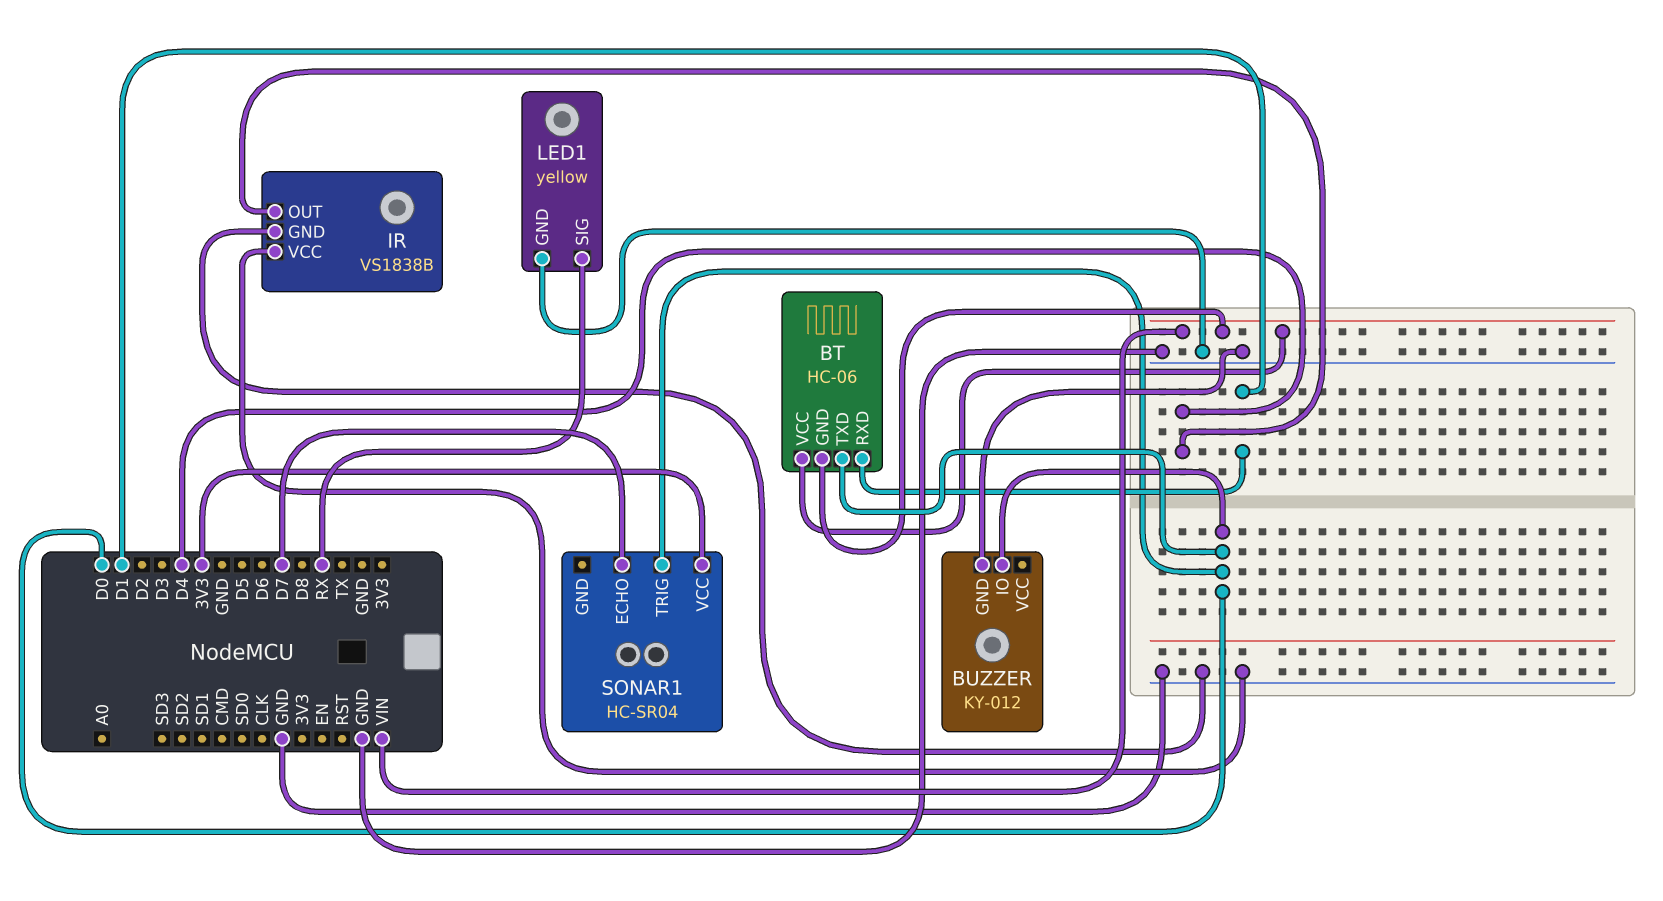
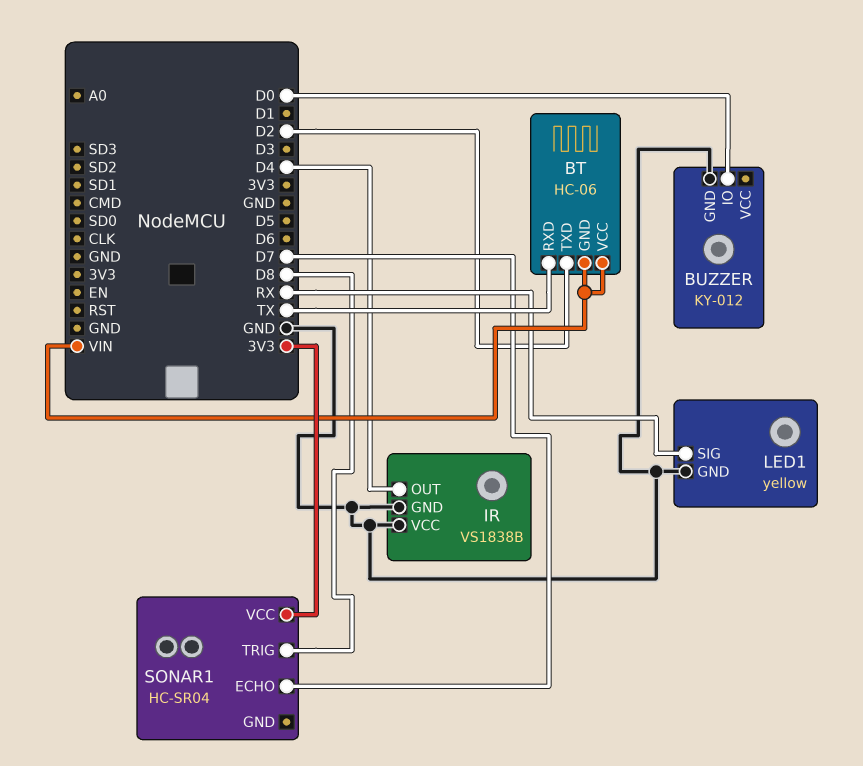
BT pin RXD: D1 -> TX
BT pin TXD: D0 -> D2
SONAR1 pin TRIG: D0 -> D8

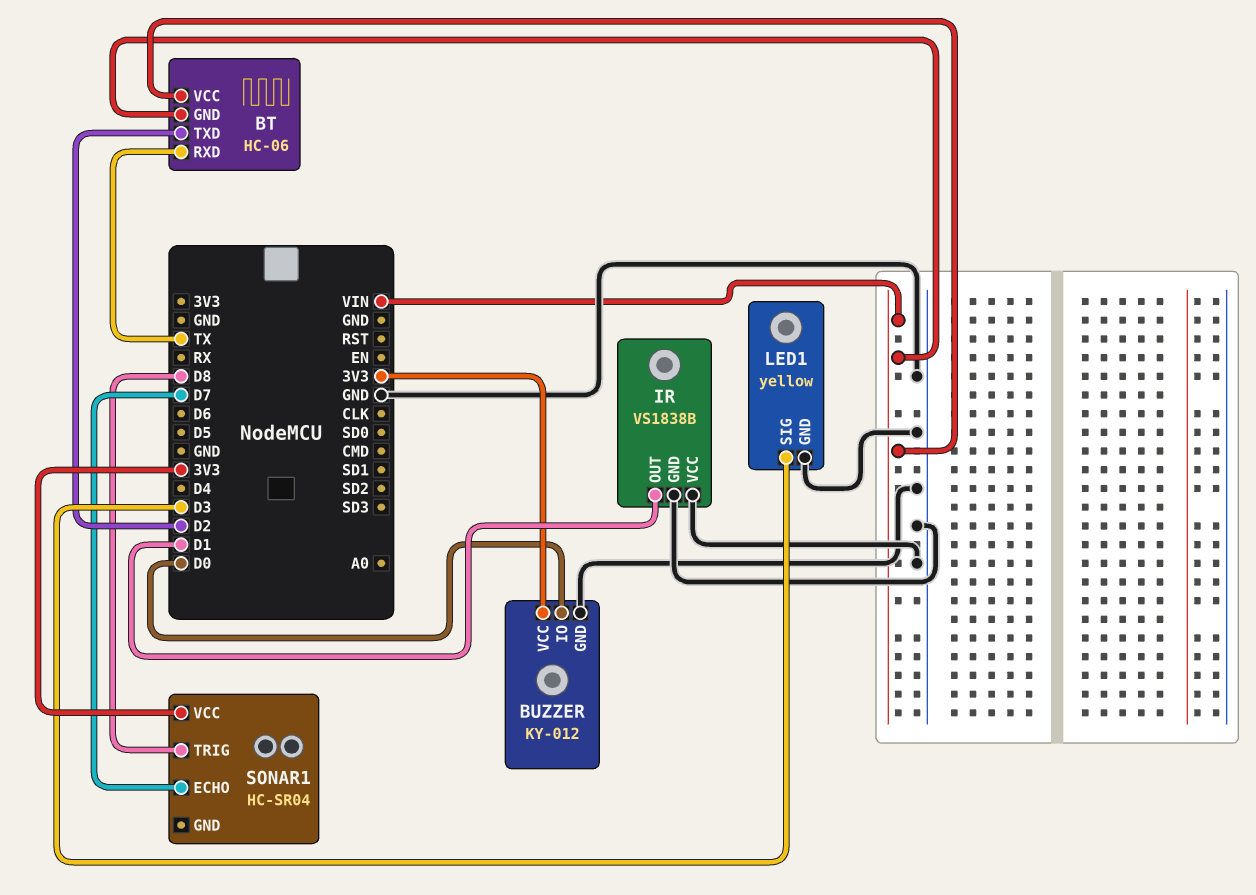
BUZZER pin VCC: none -> 3V3
IR pin OUT: D4 -> D1
LED1 pin SIG: RX -> D3

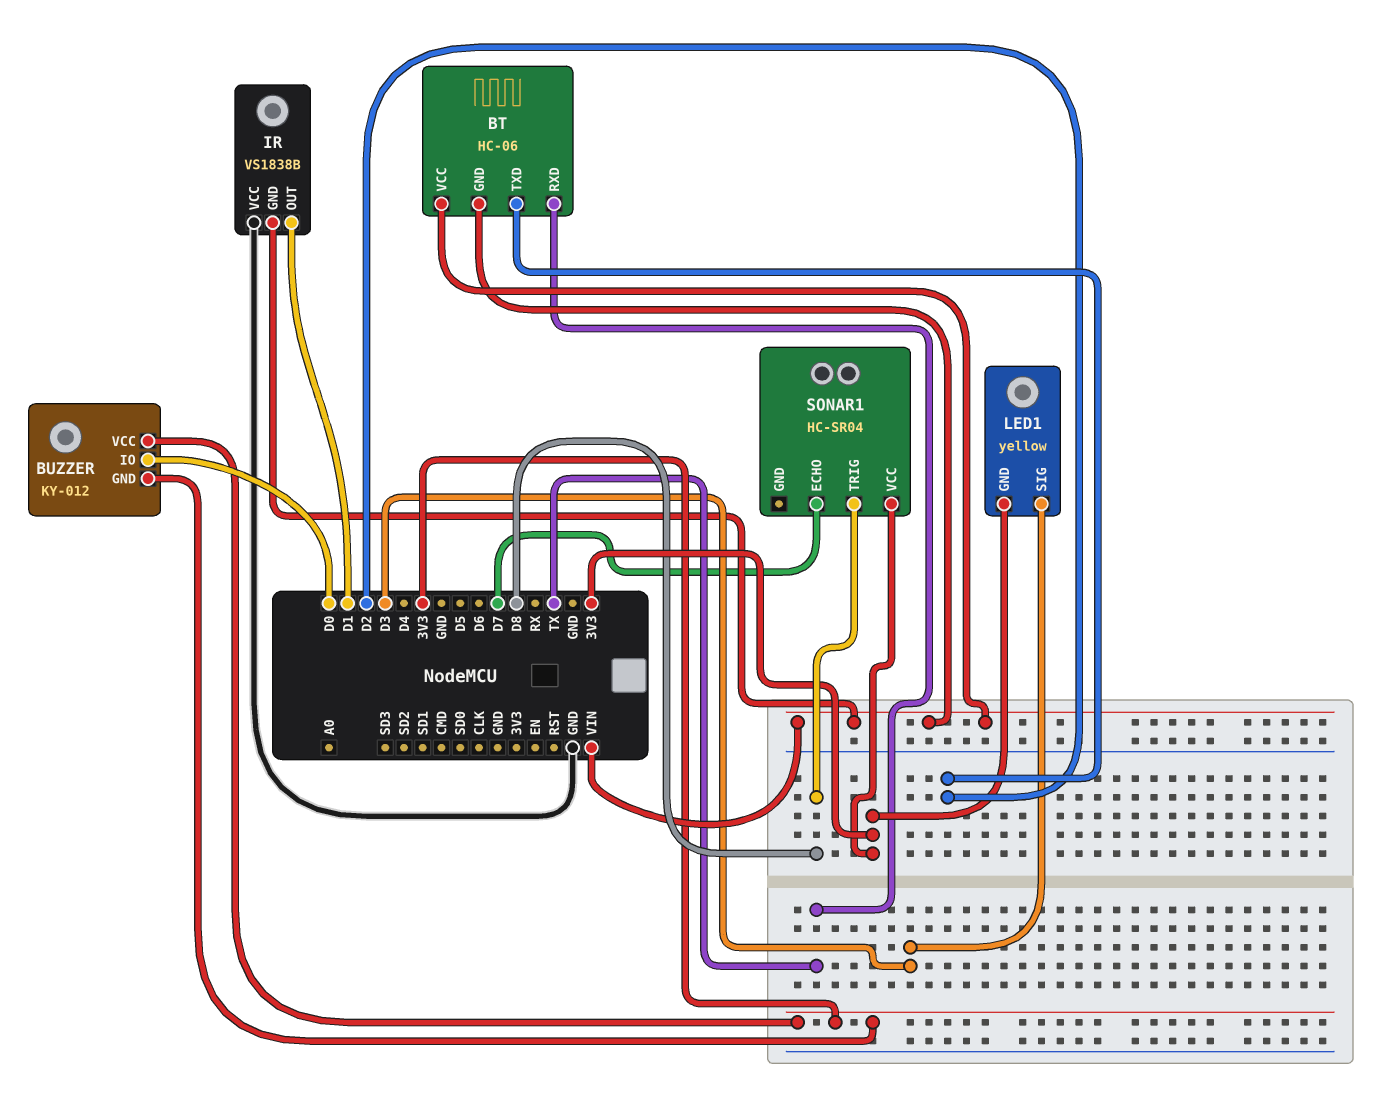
BUZZER pin GND: GND -> 3V3
IR pin GND: GND -> VIN
LED1 pin GND: GND -> 3V3

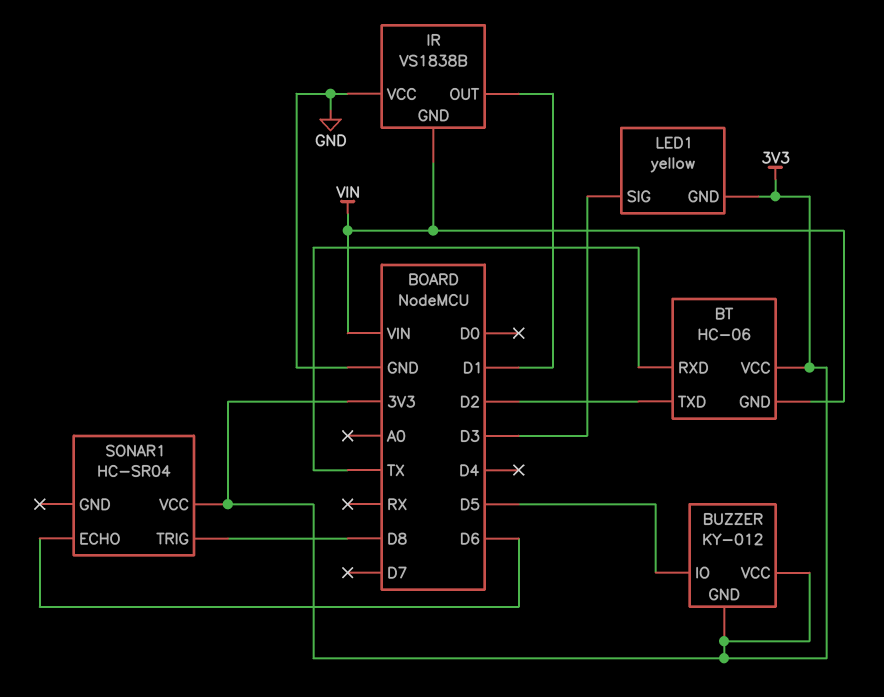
BT pin VCC: VIN -> 3V3
BUZZER pin IO: D0 -> D5
SONAR1 pin ECHO: D7 -> D6

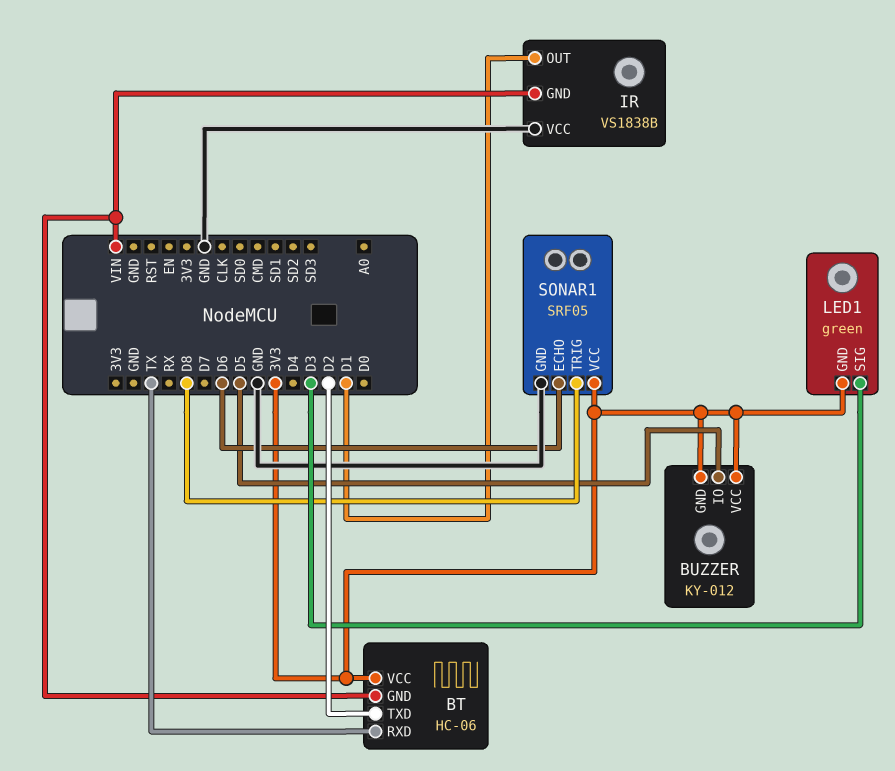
LED1: yellow -> green
SONAR1: HC-SR04 -> SRF05
SONAR1 pin GND: none -> GND

